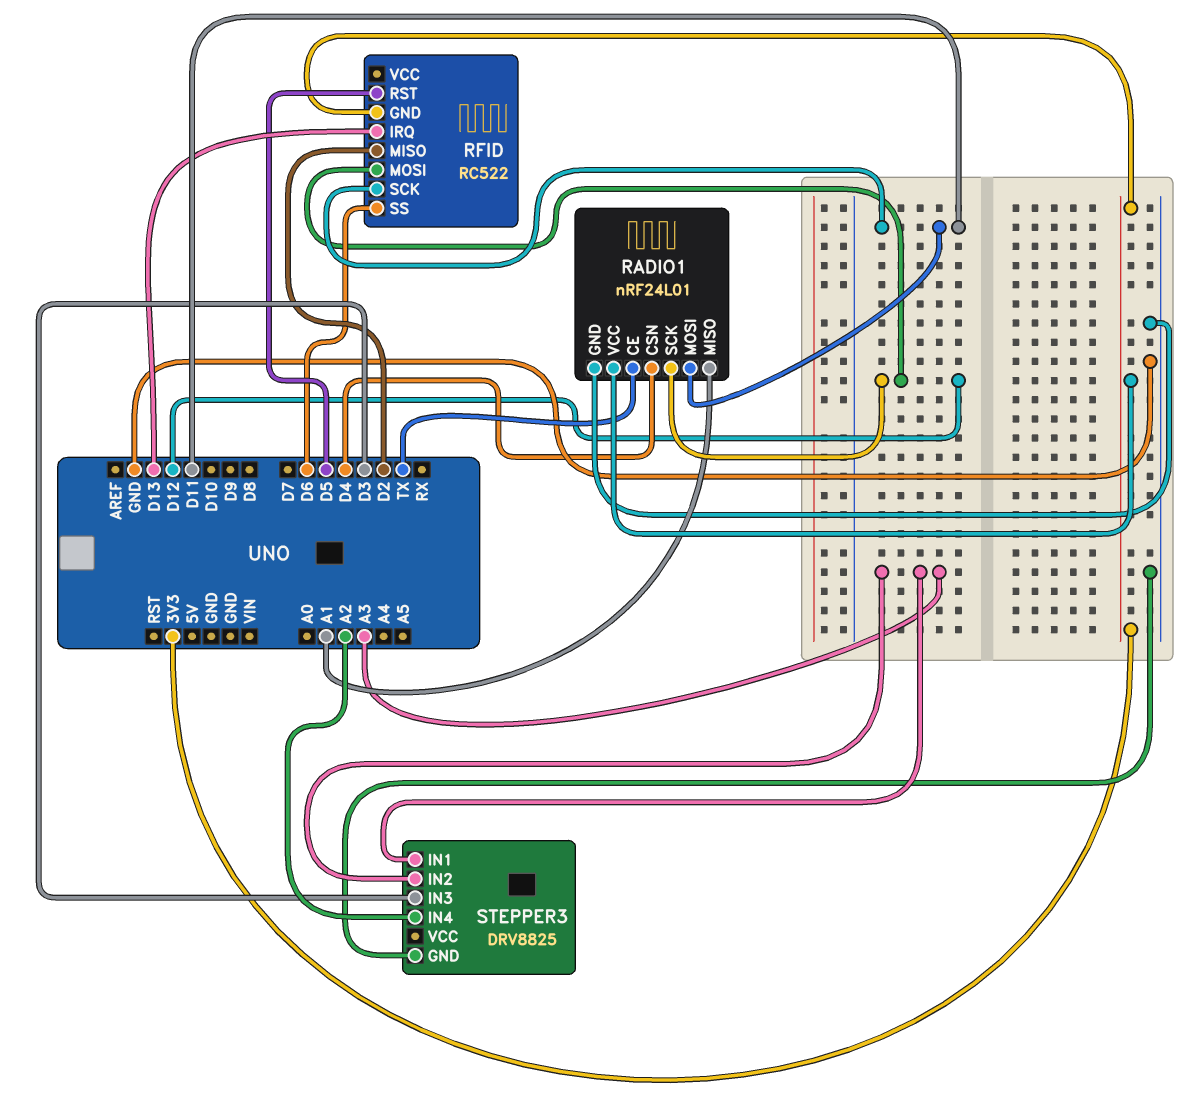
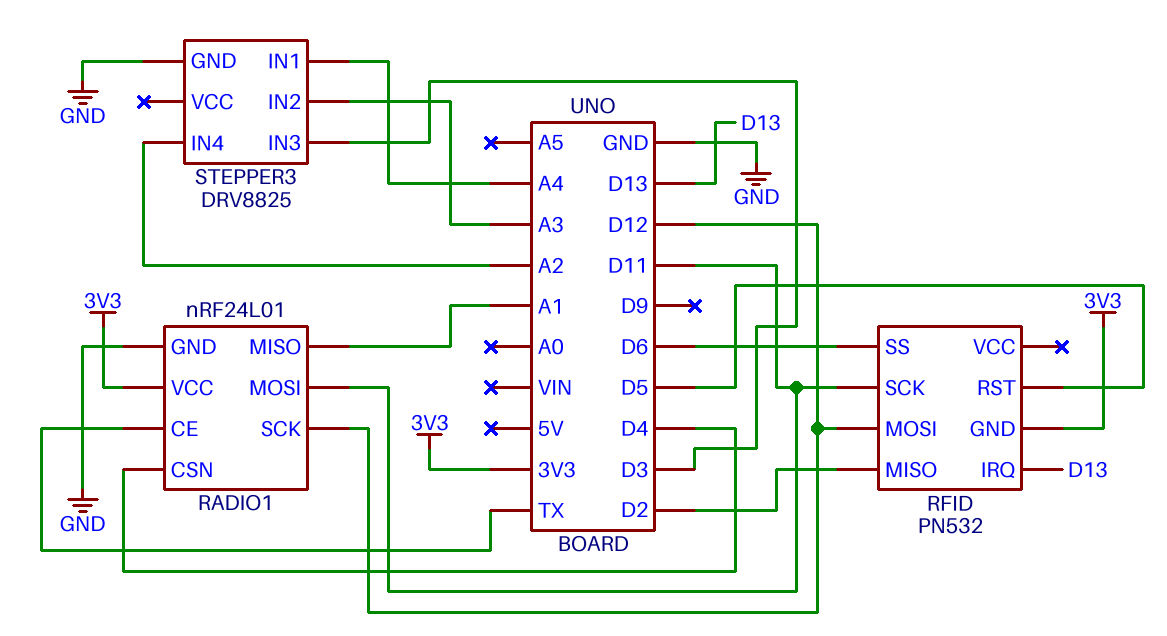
RFID: RC522 -> PN532
STEPPER3 pin IN1: A3 -> A4

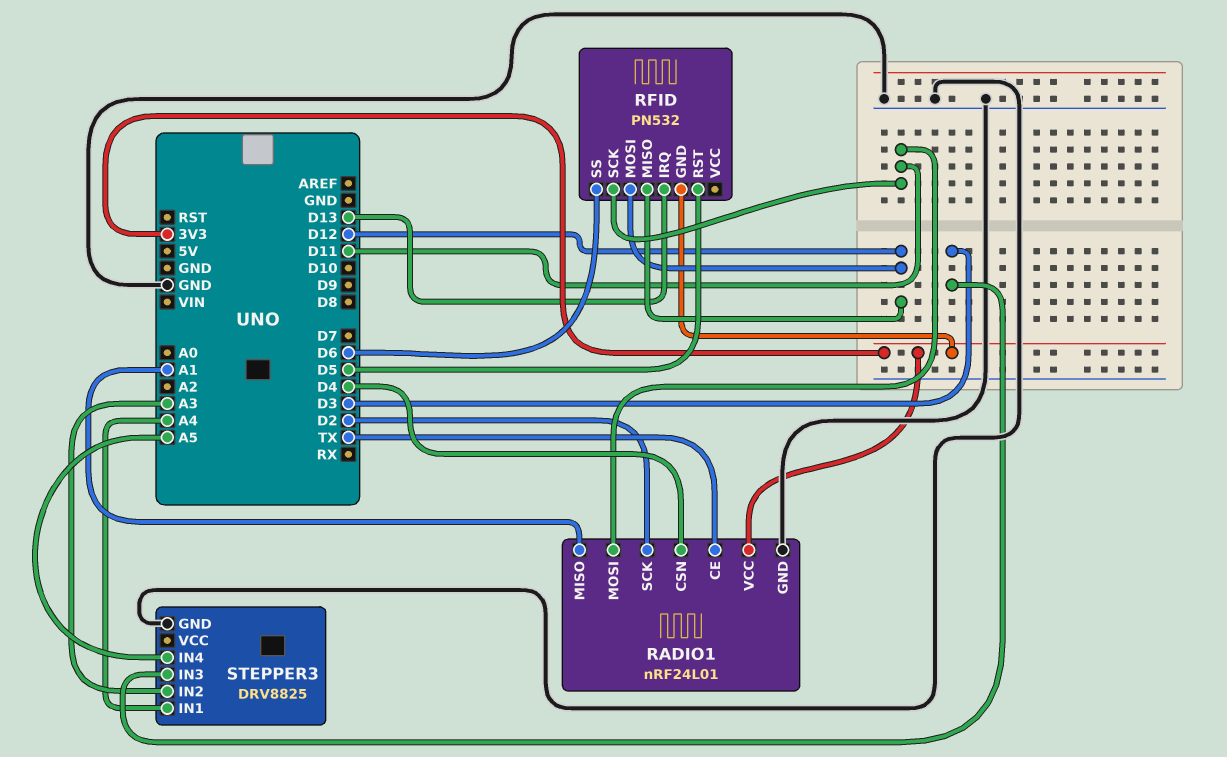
RADIO1 pin SCK: D12 -> D2
RFID pin MISO: D2 -> D12
STEPPER3 pin IN4: A2 -> A5

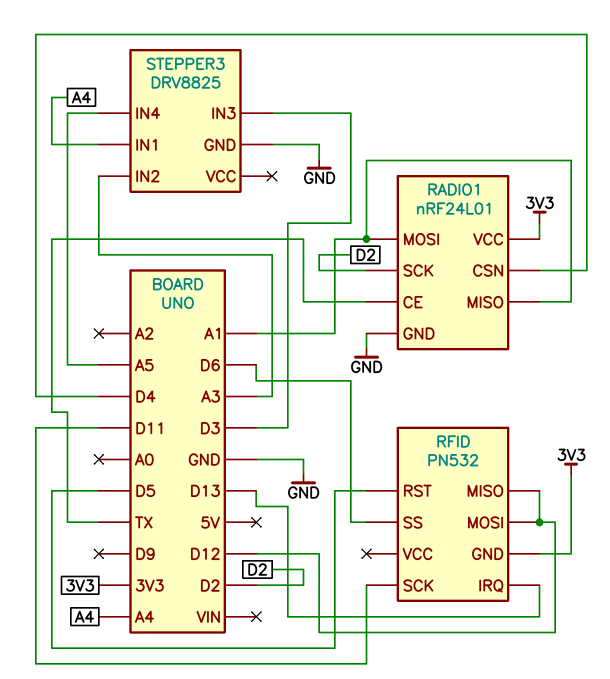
RADIO1 pin MOSI: D11 -> A1

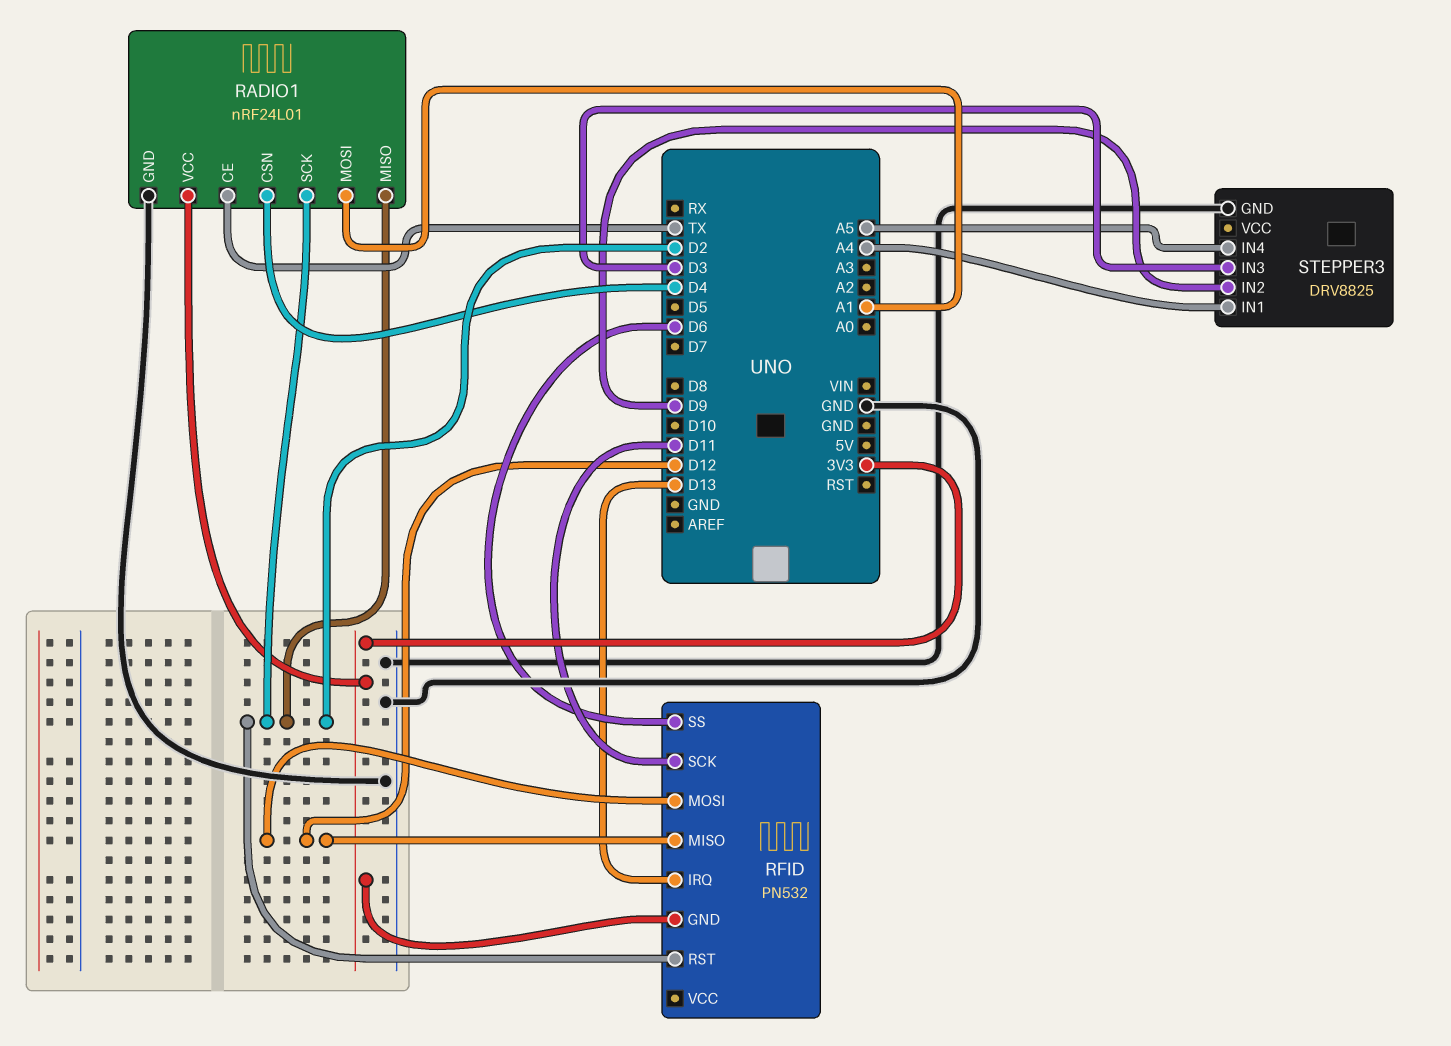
RADIO1 pin MISO: A1 -> D2
RFID pin RST: D5 -> D2
STEPPER3 pin IN2: A3 -> D9

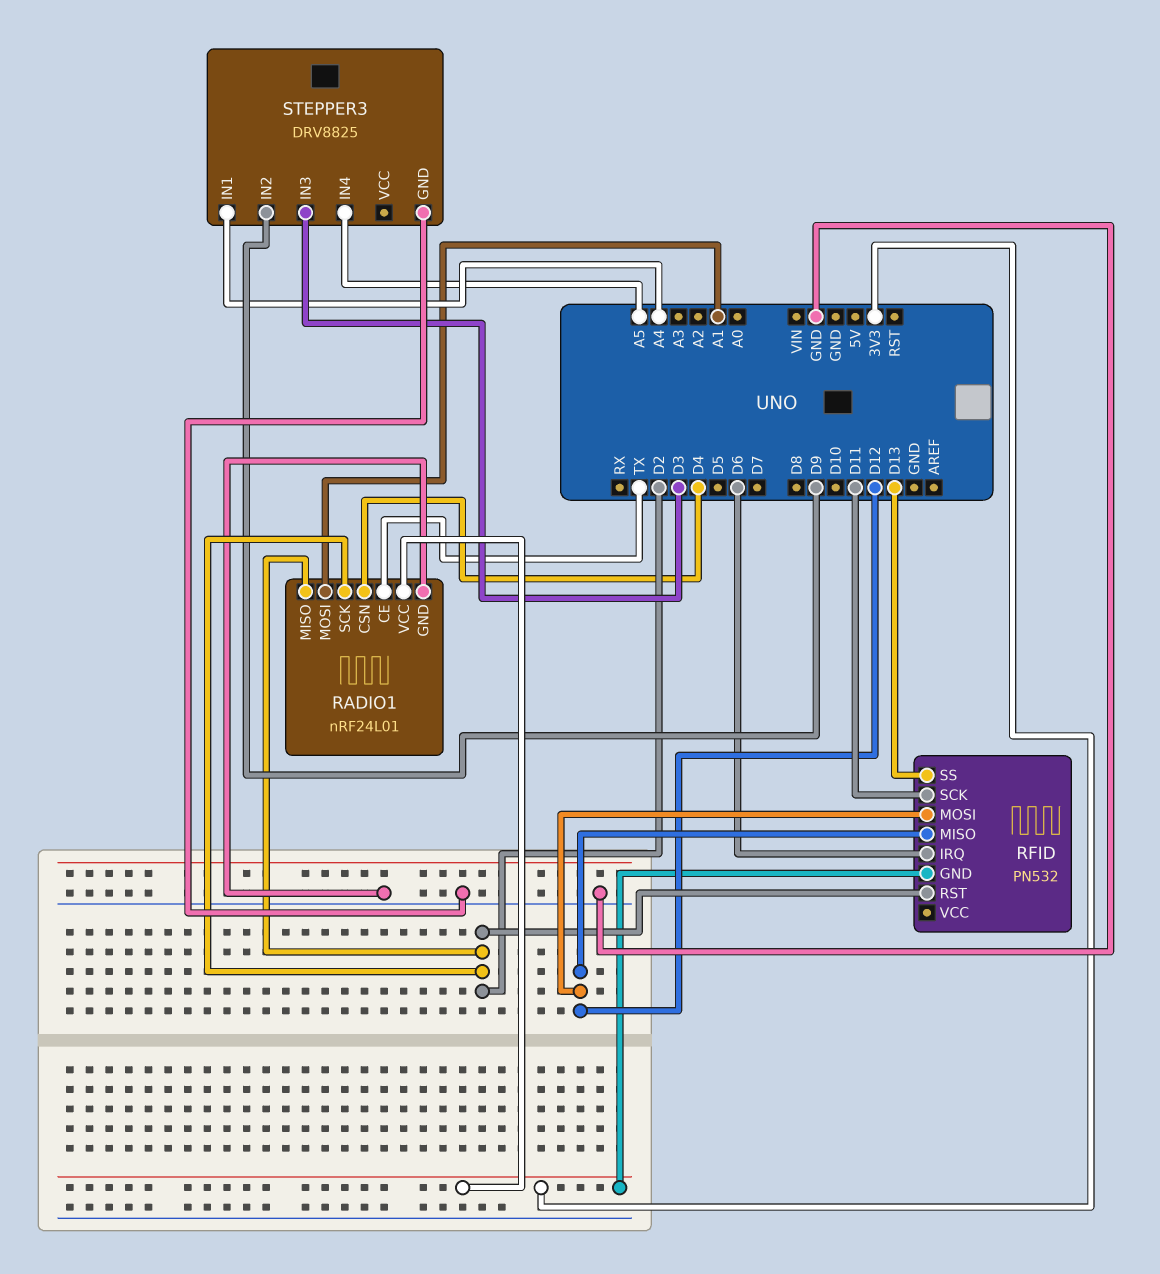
RFID pin IRQ: D13 -> D6
RFID pin SS: D6 -> D13

